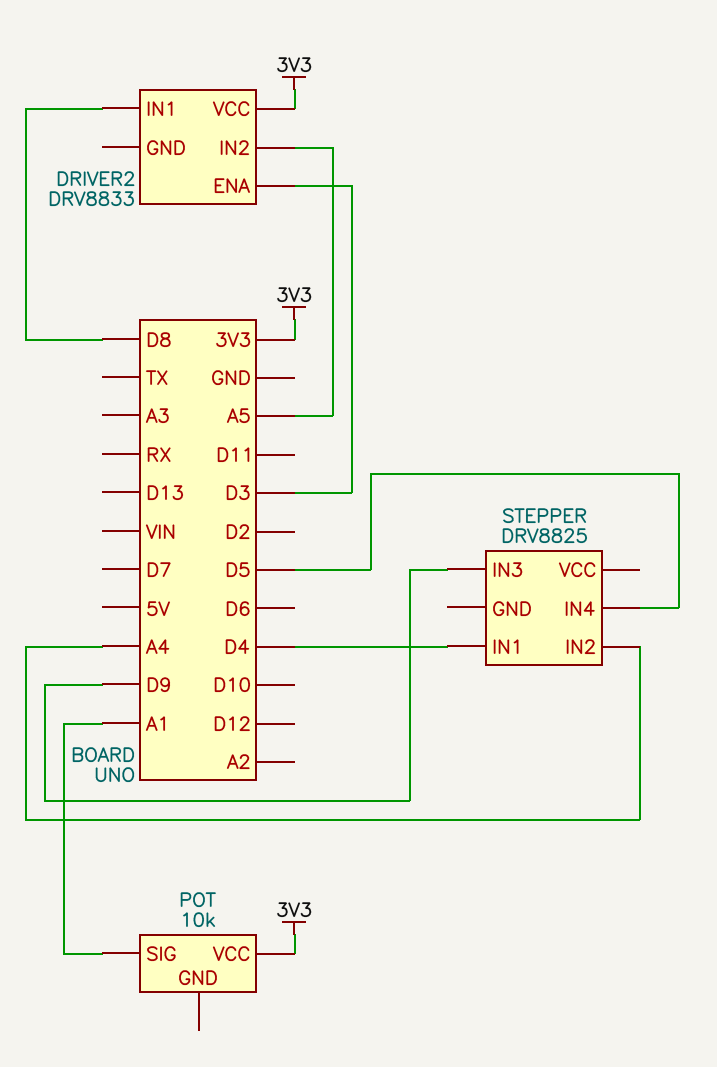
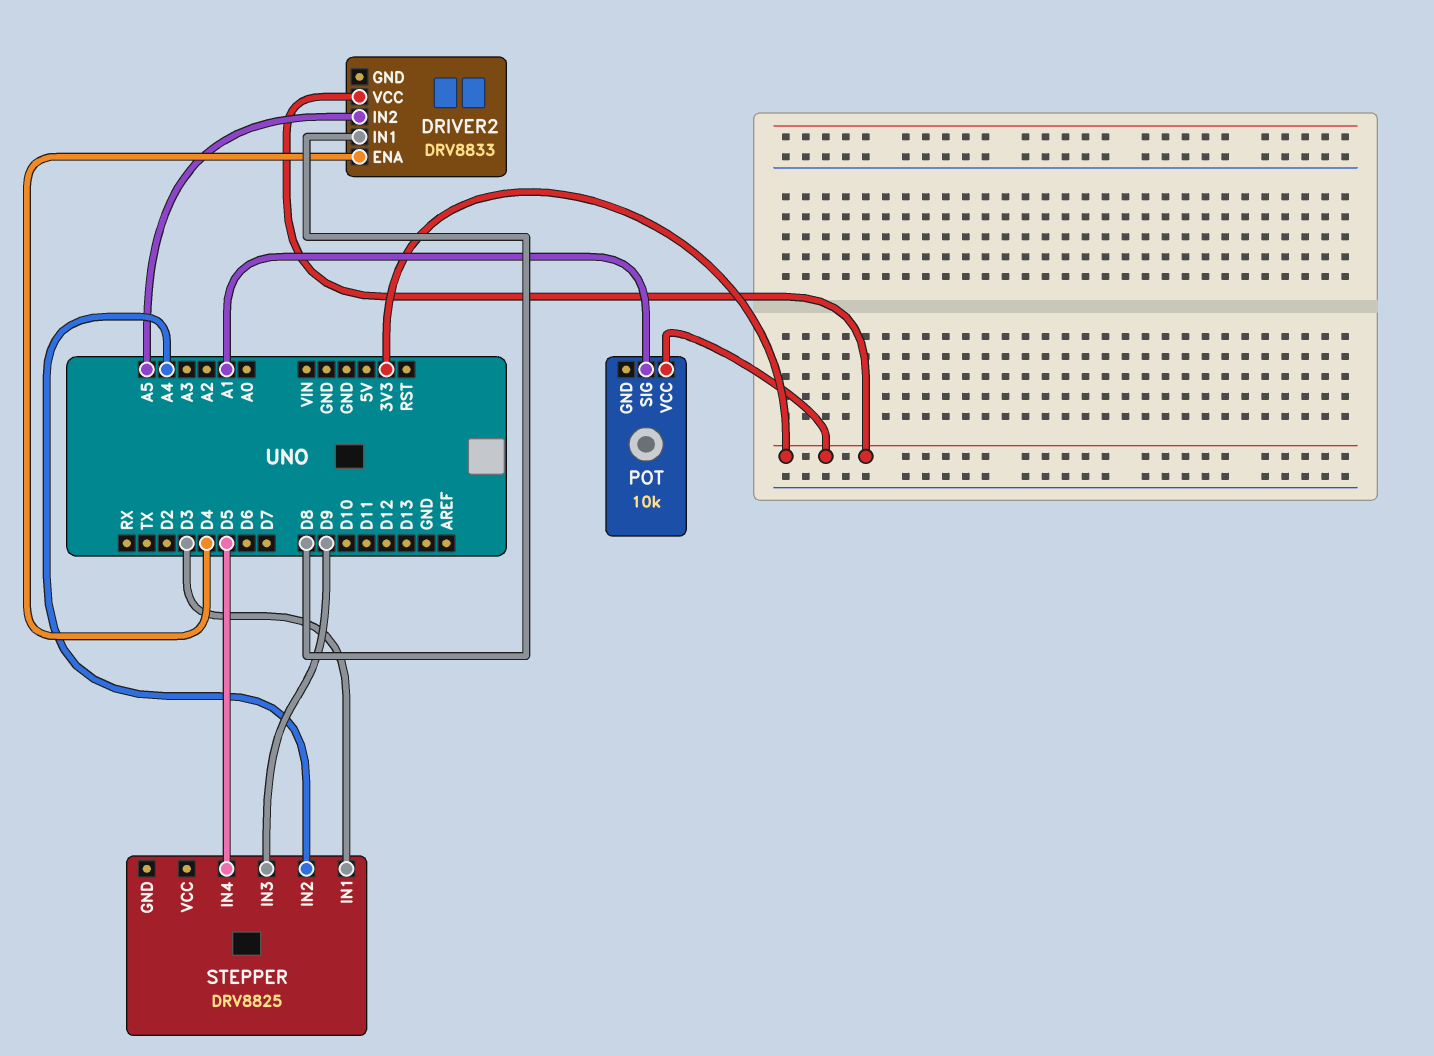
DRIVER2 pin ENA: D3 -> D4
STEPPER pin IN1: D4 -> D3

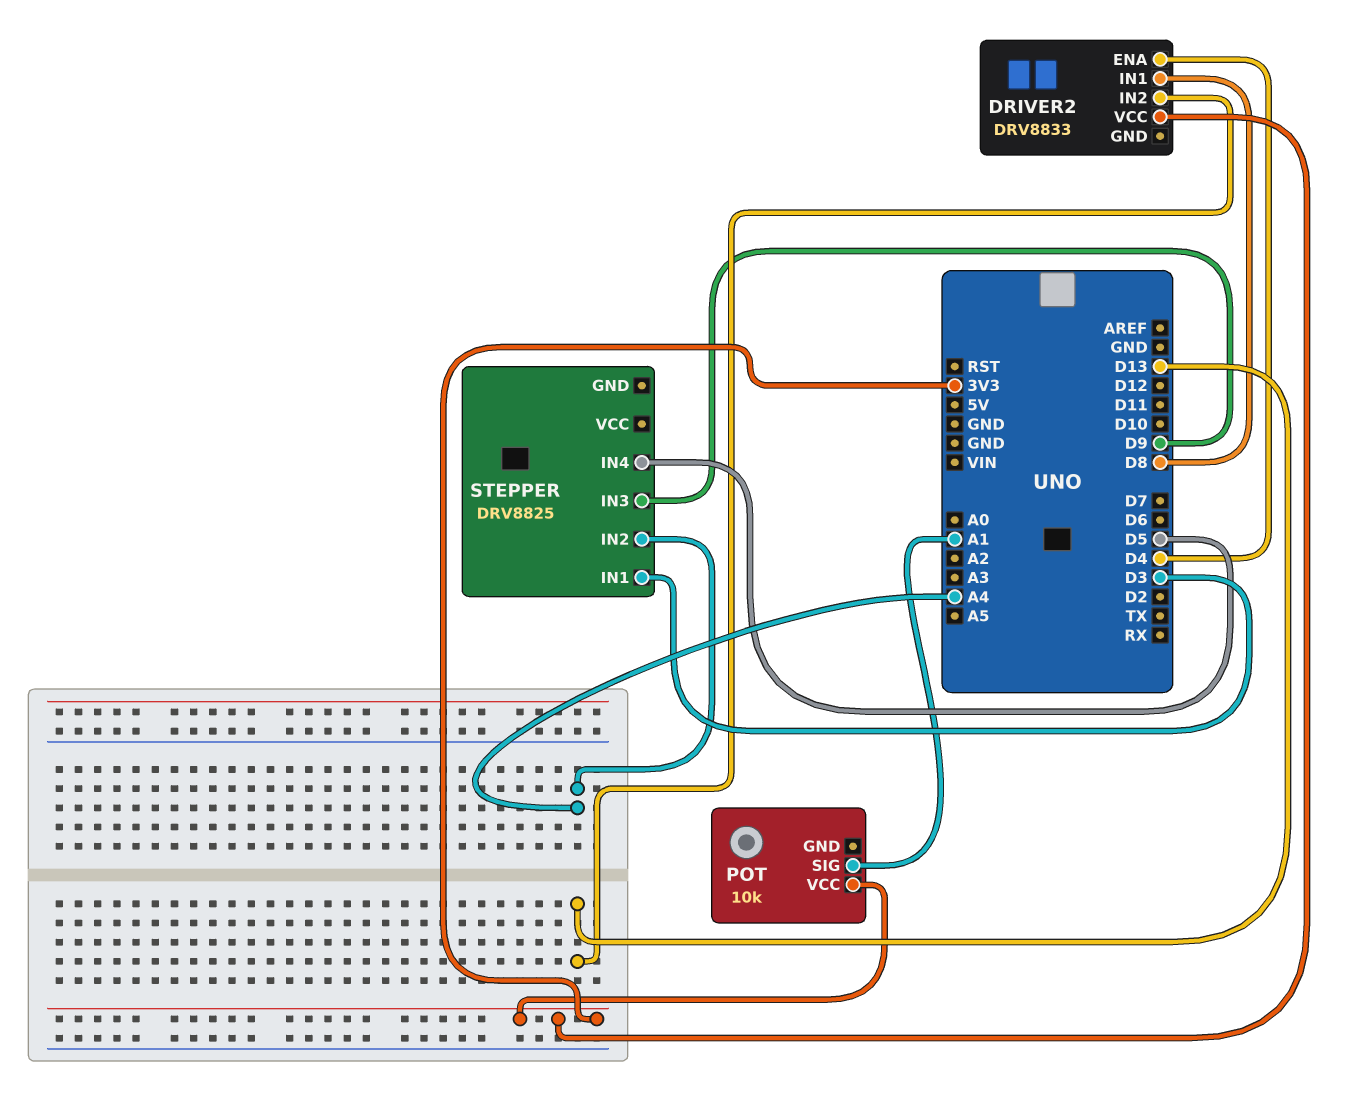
DRIVER2 pin IN2: A5 -> D13

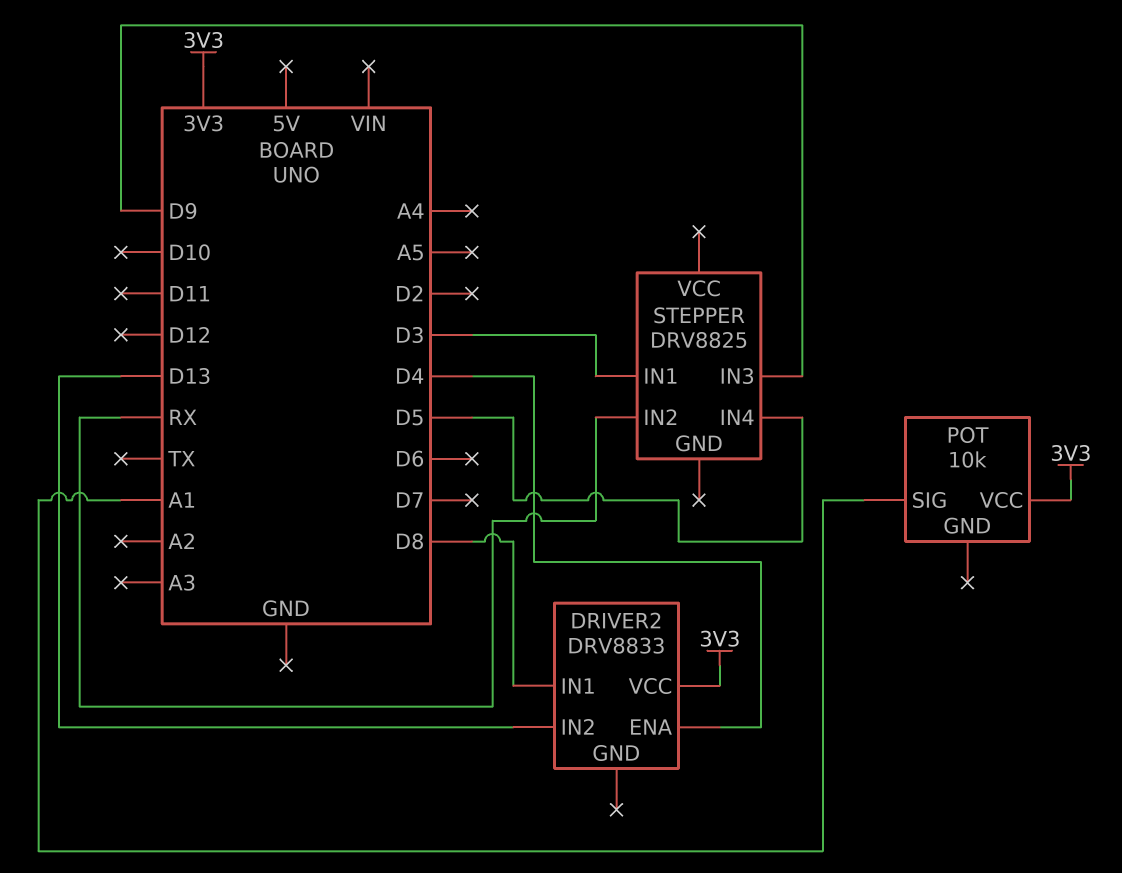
STEPPER pin IN2: A4 -> RX

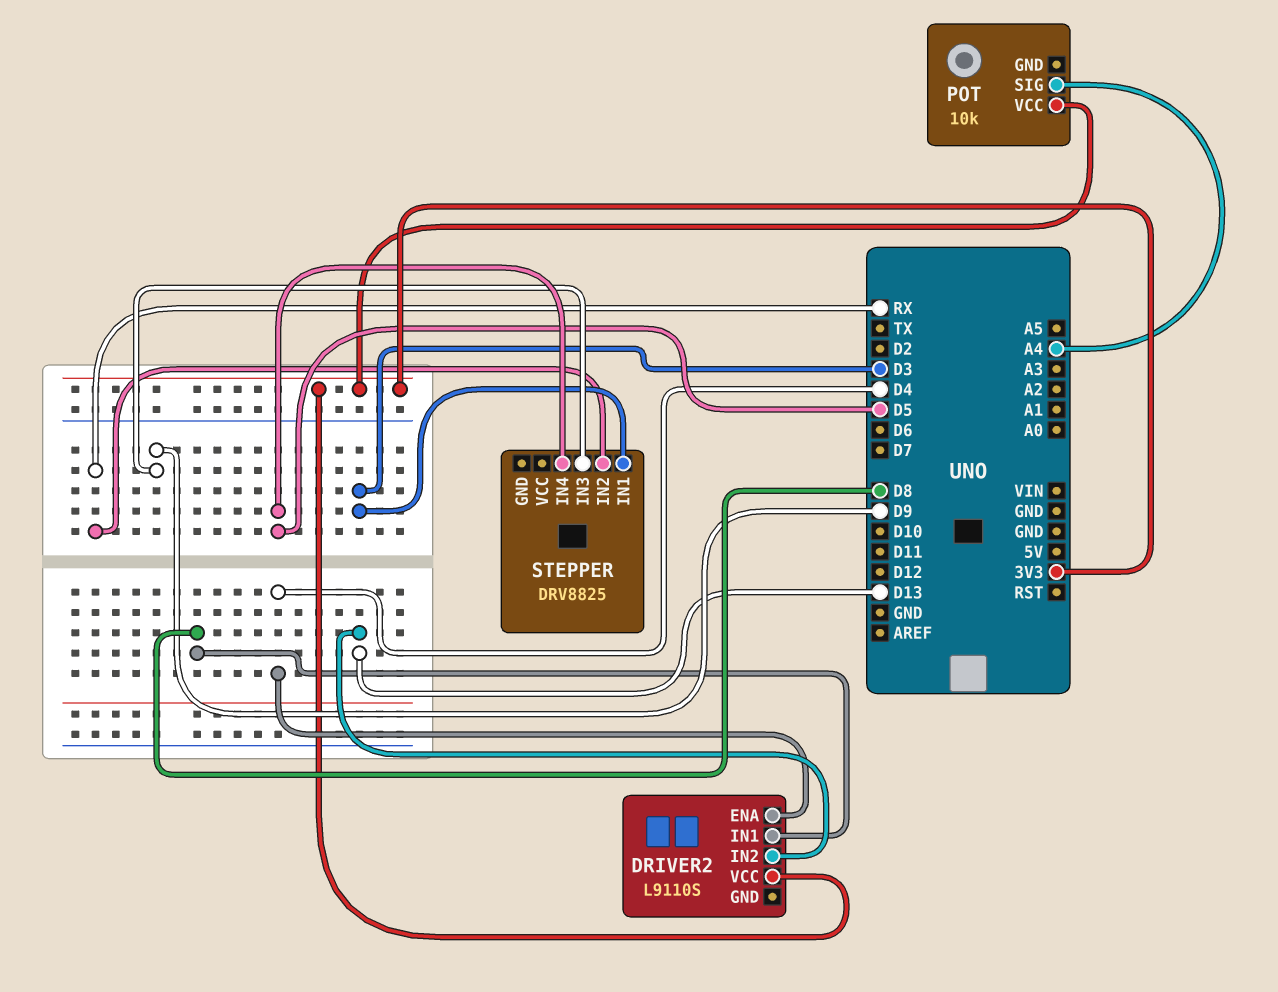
DRIVER2: DRV8833 -> L9110S
POT pin SIG: A1 -> A4

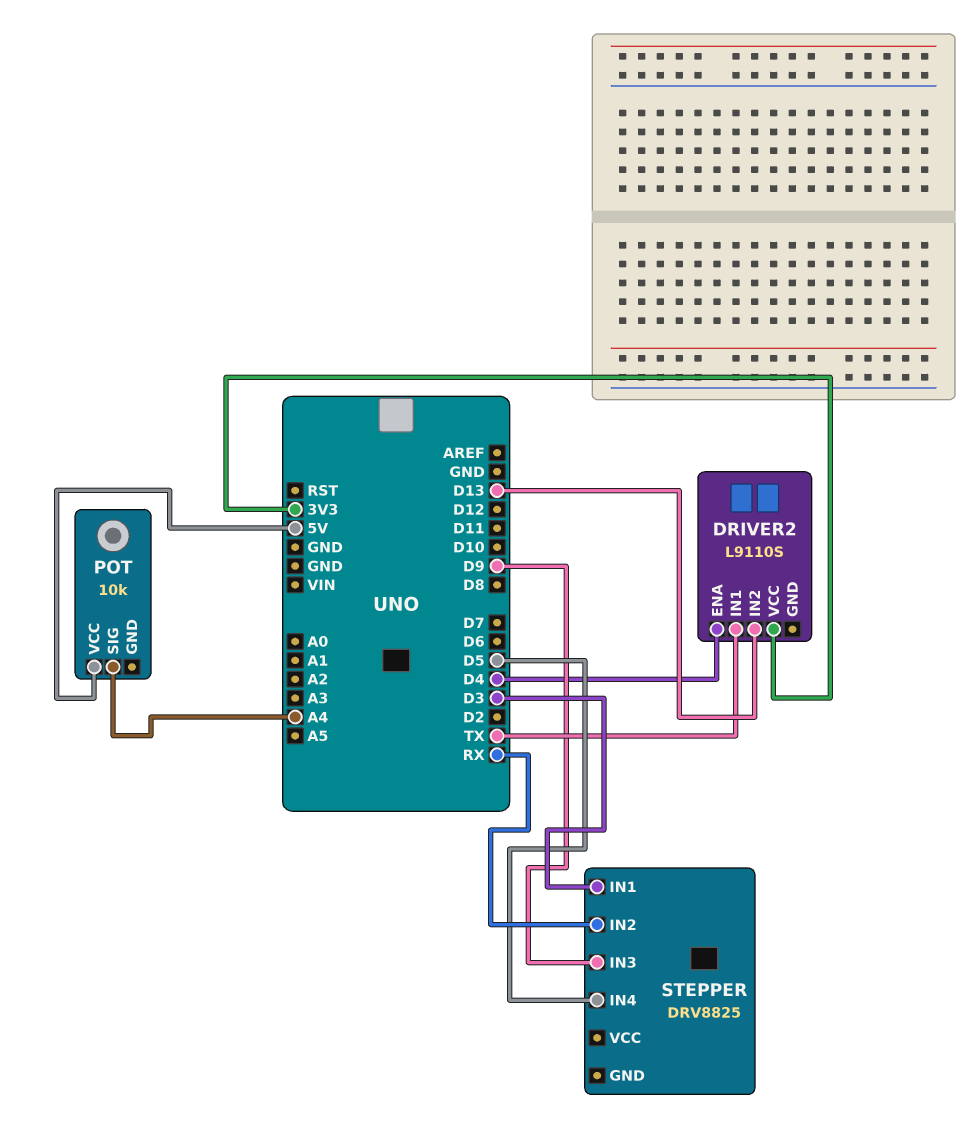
DRIVER2 pin IN1: D8 -> TX
POT pin VCC: 3V3 -> 5V

